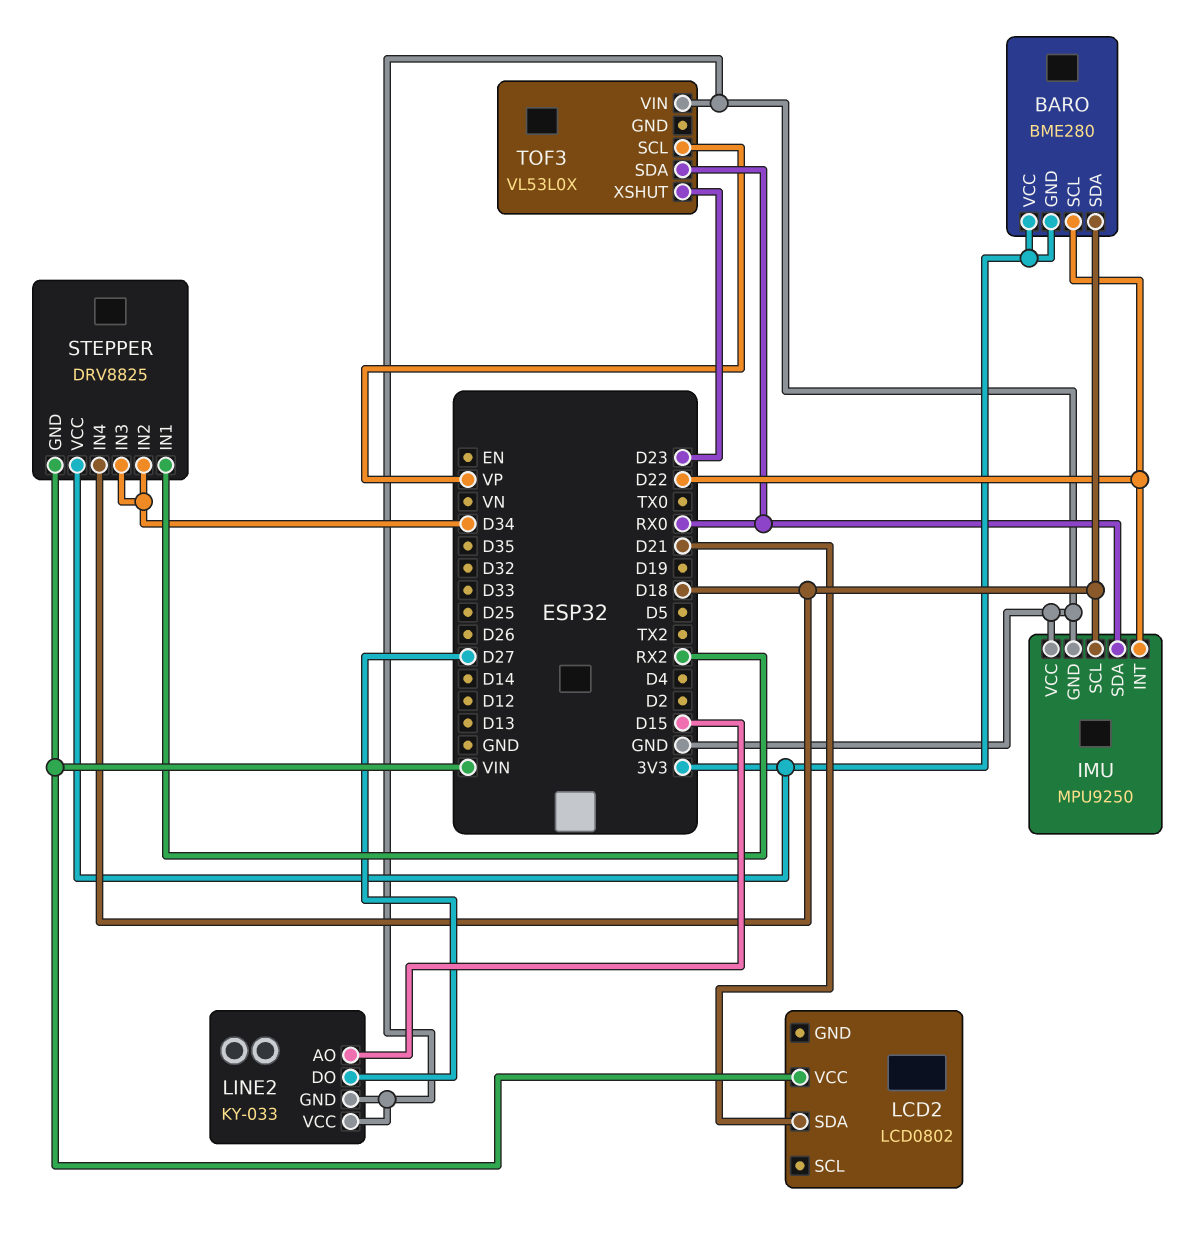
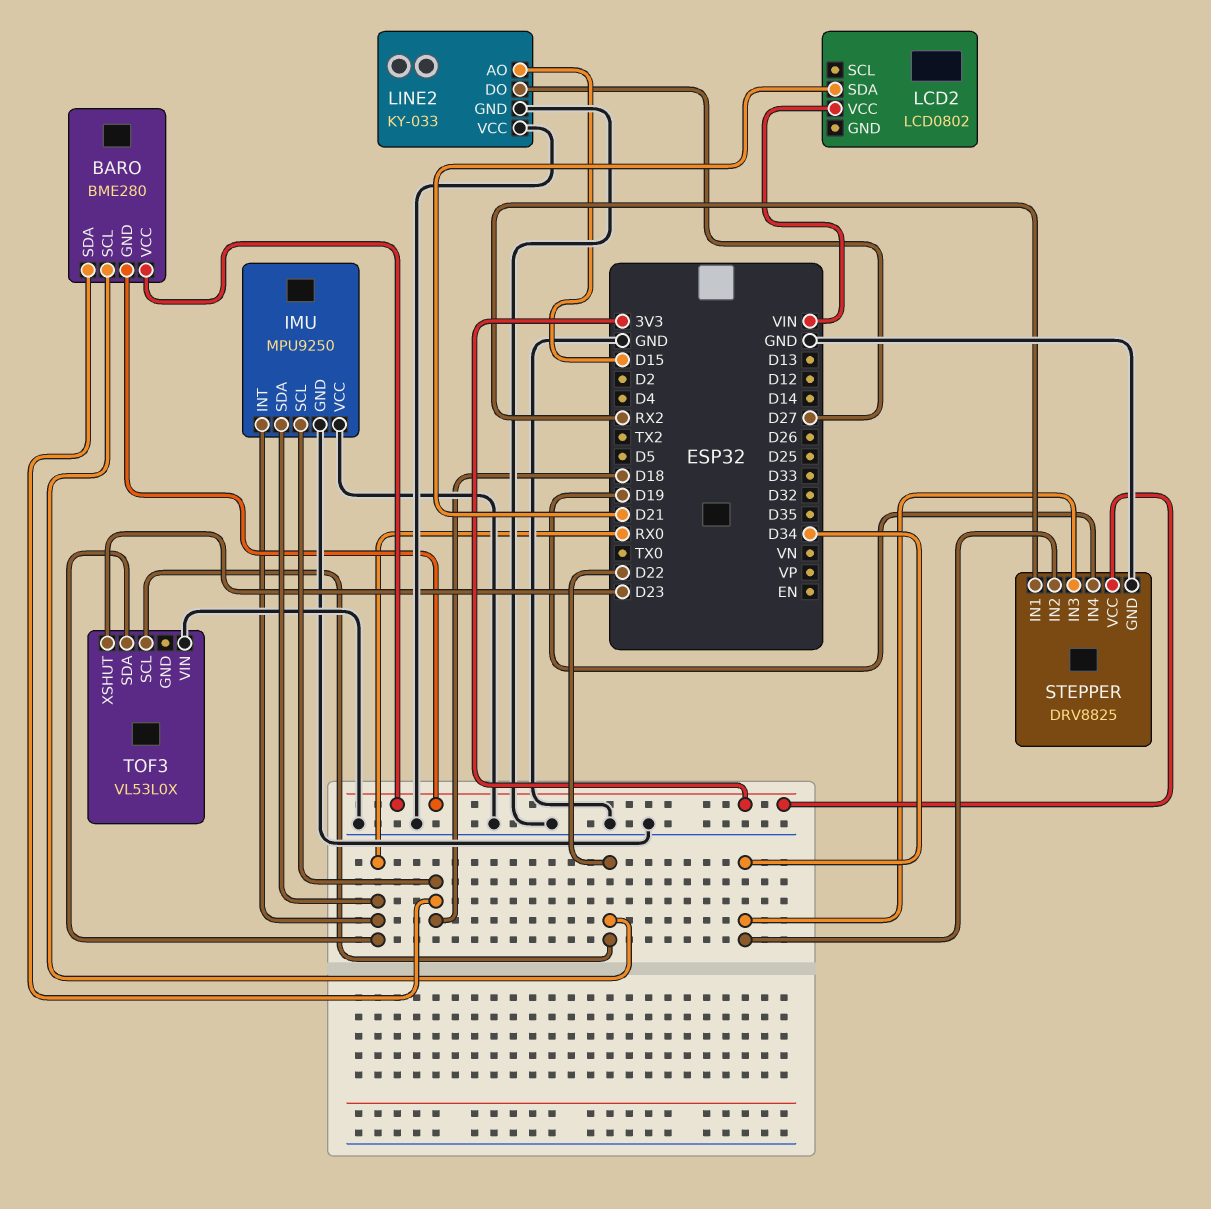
IMU pin INT: D22 -> RX0
STEPPER pin GND: VIN -> GND
STEPPER pin IN4: D18 -> D19
TOF3 pin SCL: VP -> D22

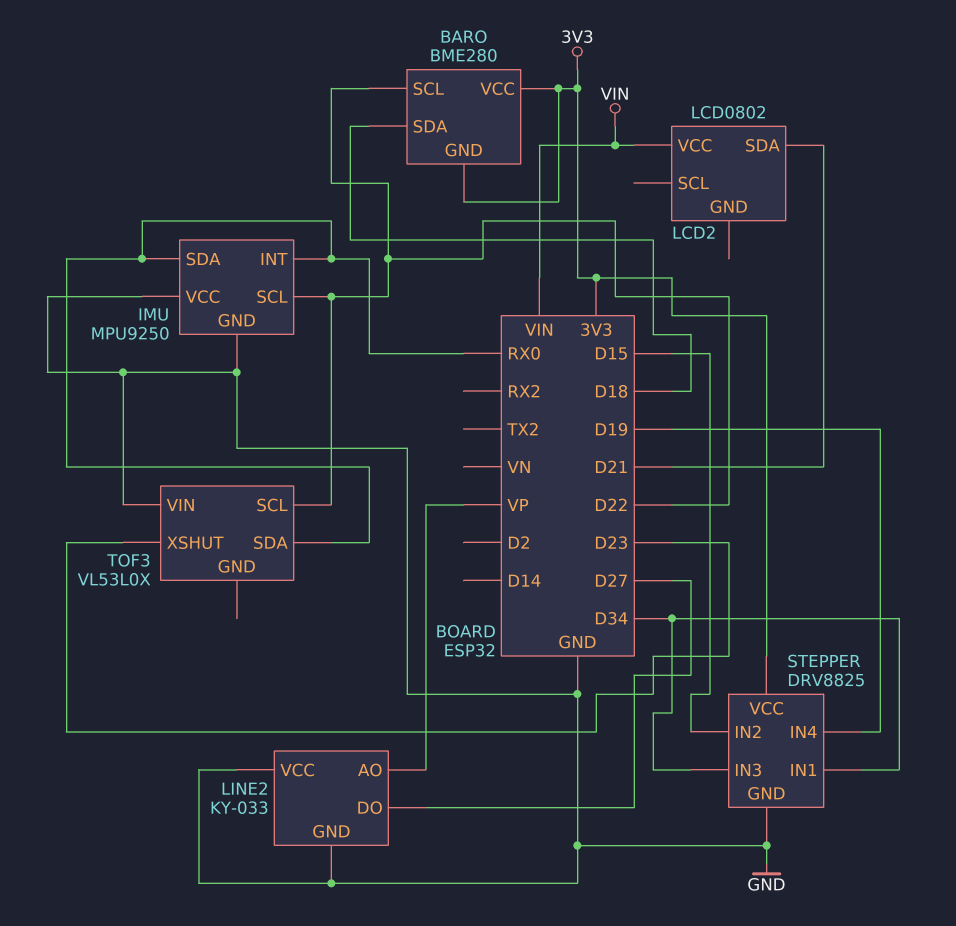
IMU pin SCL: D18 -> D22
LINE2 pin AO: D15 -> VP
STEPPER pin IN1: RX2 -> D34
STEPPER pin IN2: D34 -> D15

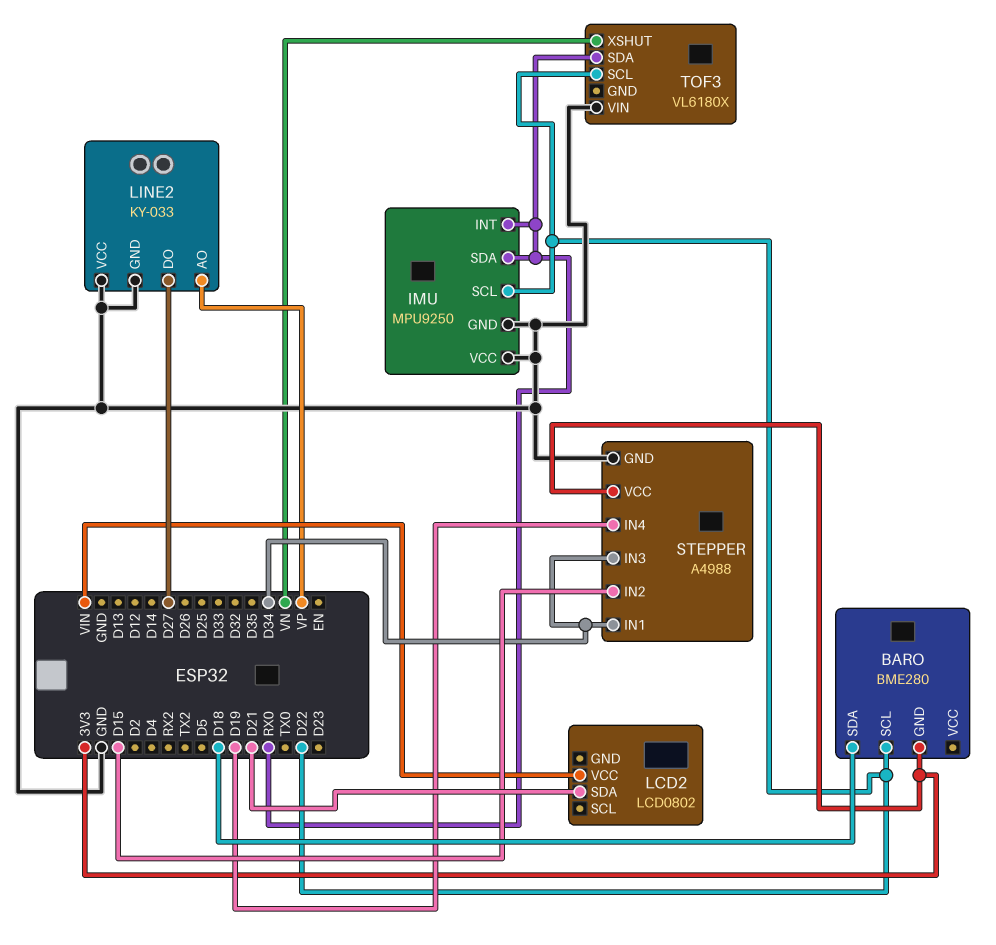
BARO pin VCC: 3V3 -> none
STEPPER: DRV8825 -> A4988
TOF3: VL53L0X -> VL6180X
TOF3 pin XSHUT: D23 -> VN

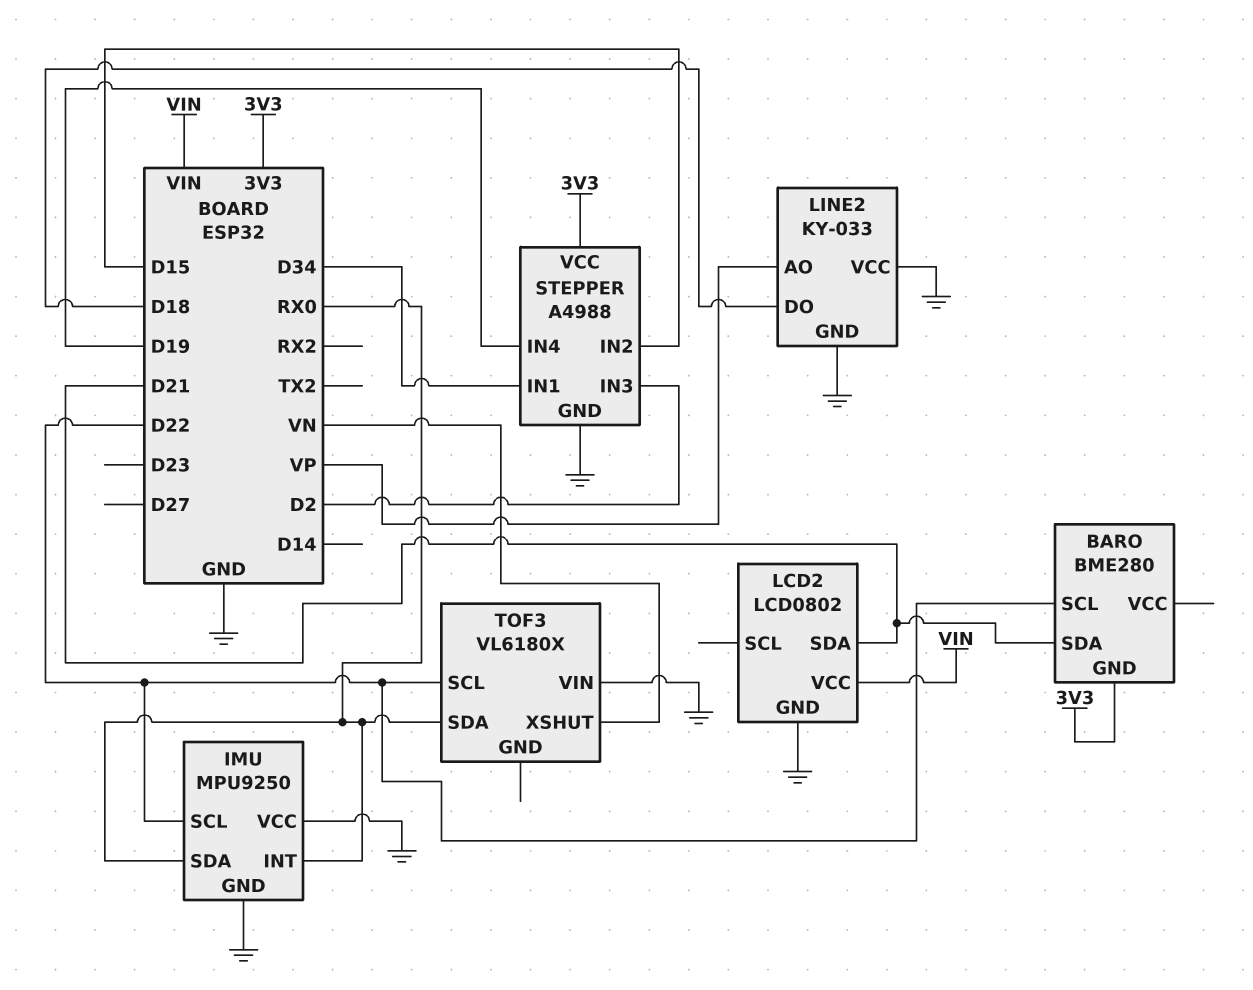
BARO pin SDA: D18 -> D21
LCD2 pin GND: none -> GND
LINE2 pin DO: D27 -> D18
STEPPER pin IN3: D34 -> D2

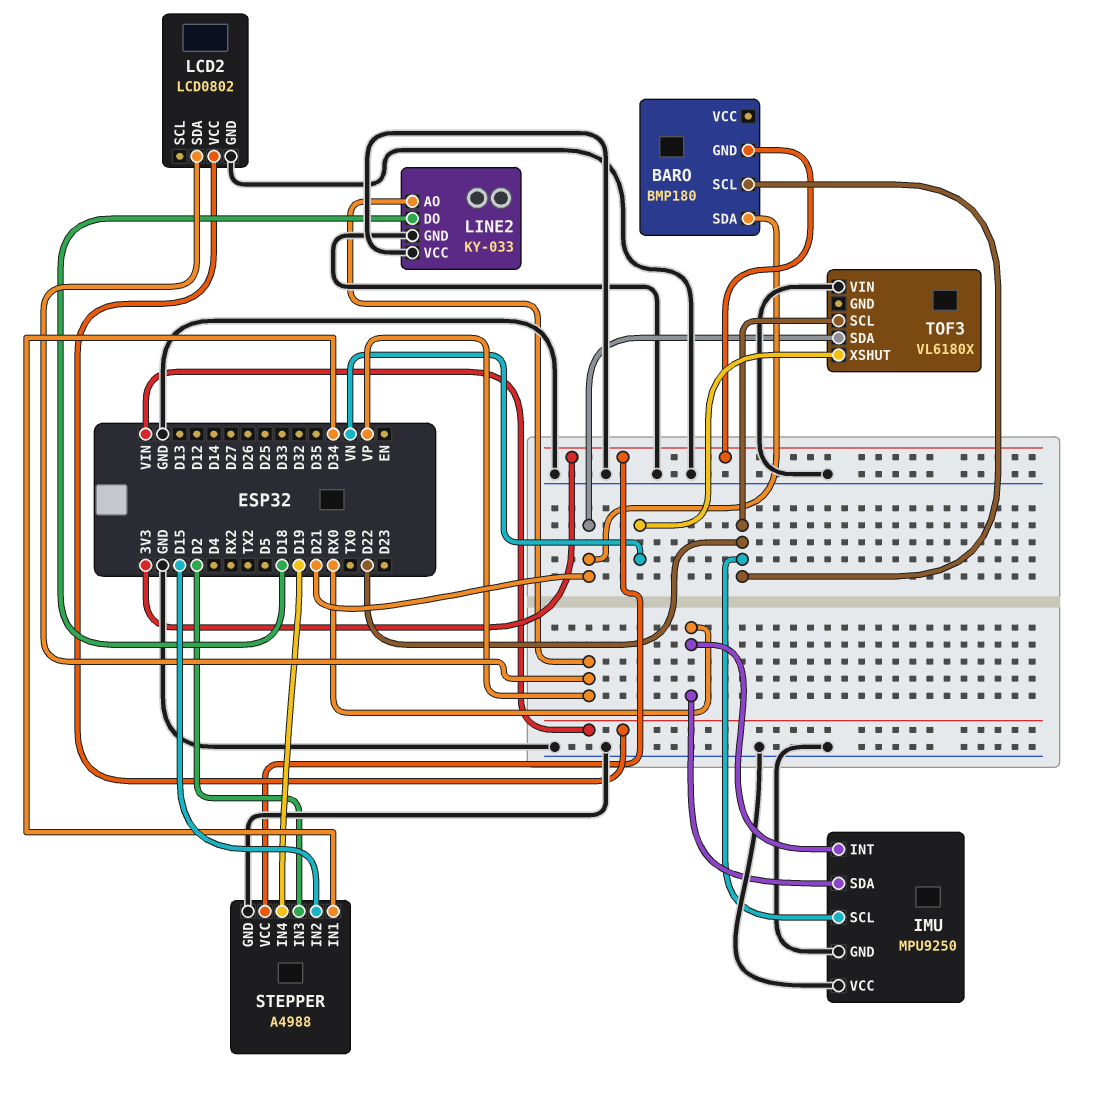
BARO: BME280 -> BMP180
LCD2 pin SDA: D21 -> VP
TOF3 pin SDA: RX0 -> D21

